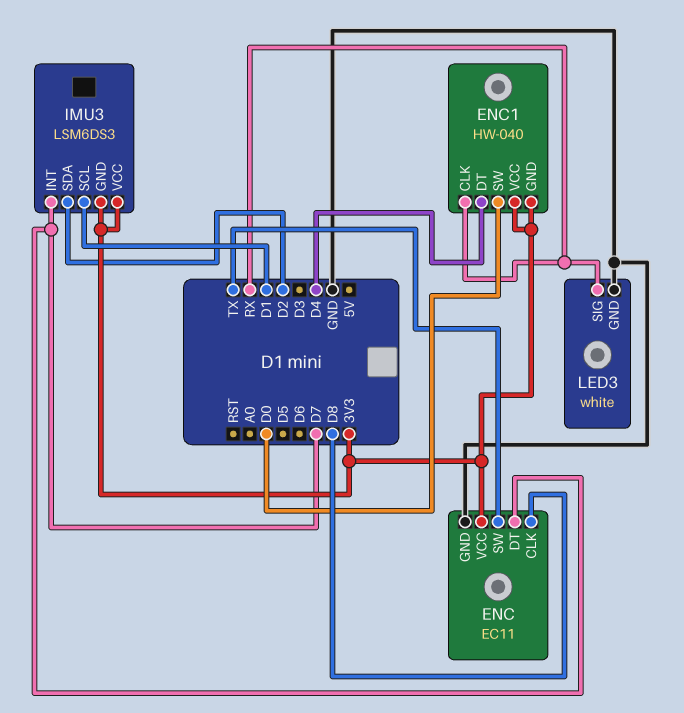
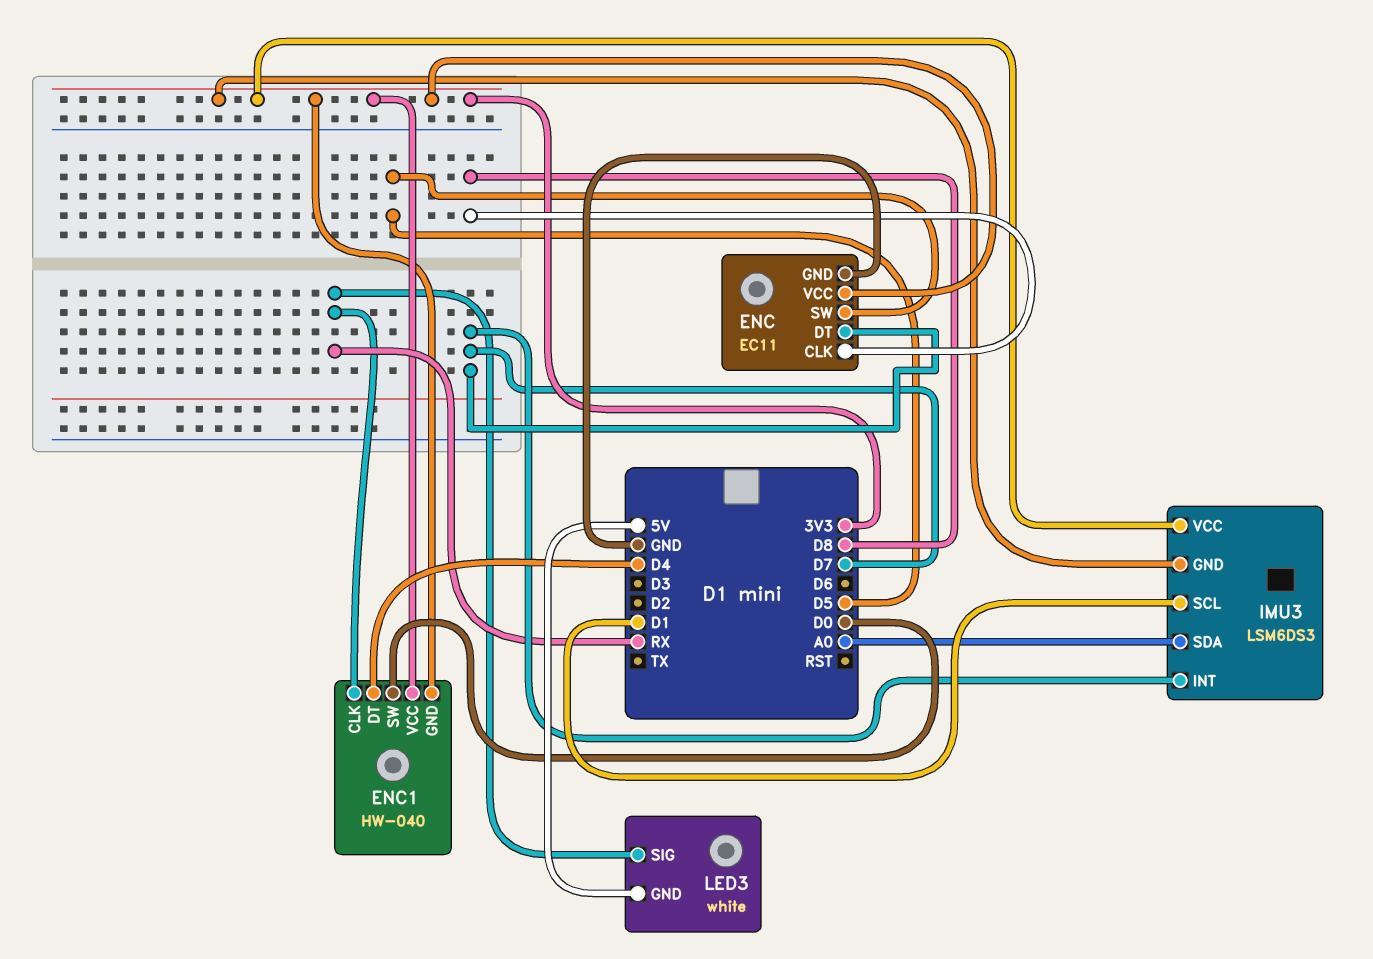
ENC pin SW: TX -> D5
IMU3 pin SDA: D2 -> A0
LED3 pin GND: GND -> 5V

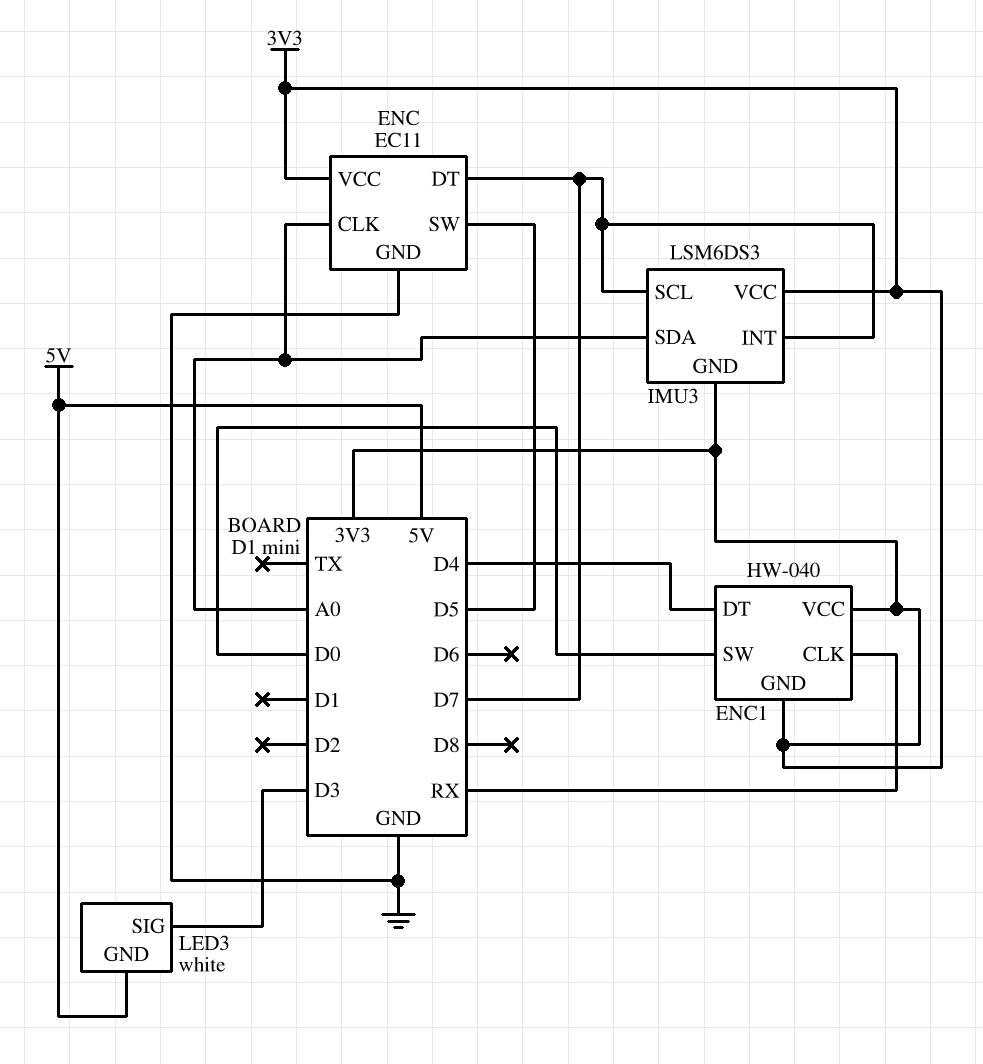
ENC pin CLK: D8 -> A0
IMU3 pin SCL: D1 -> D7
LED3 pin SIG: RX -> D3

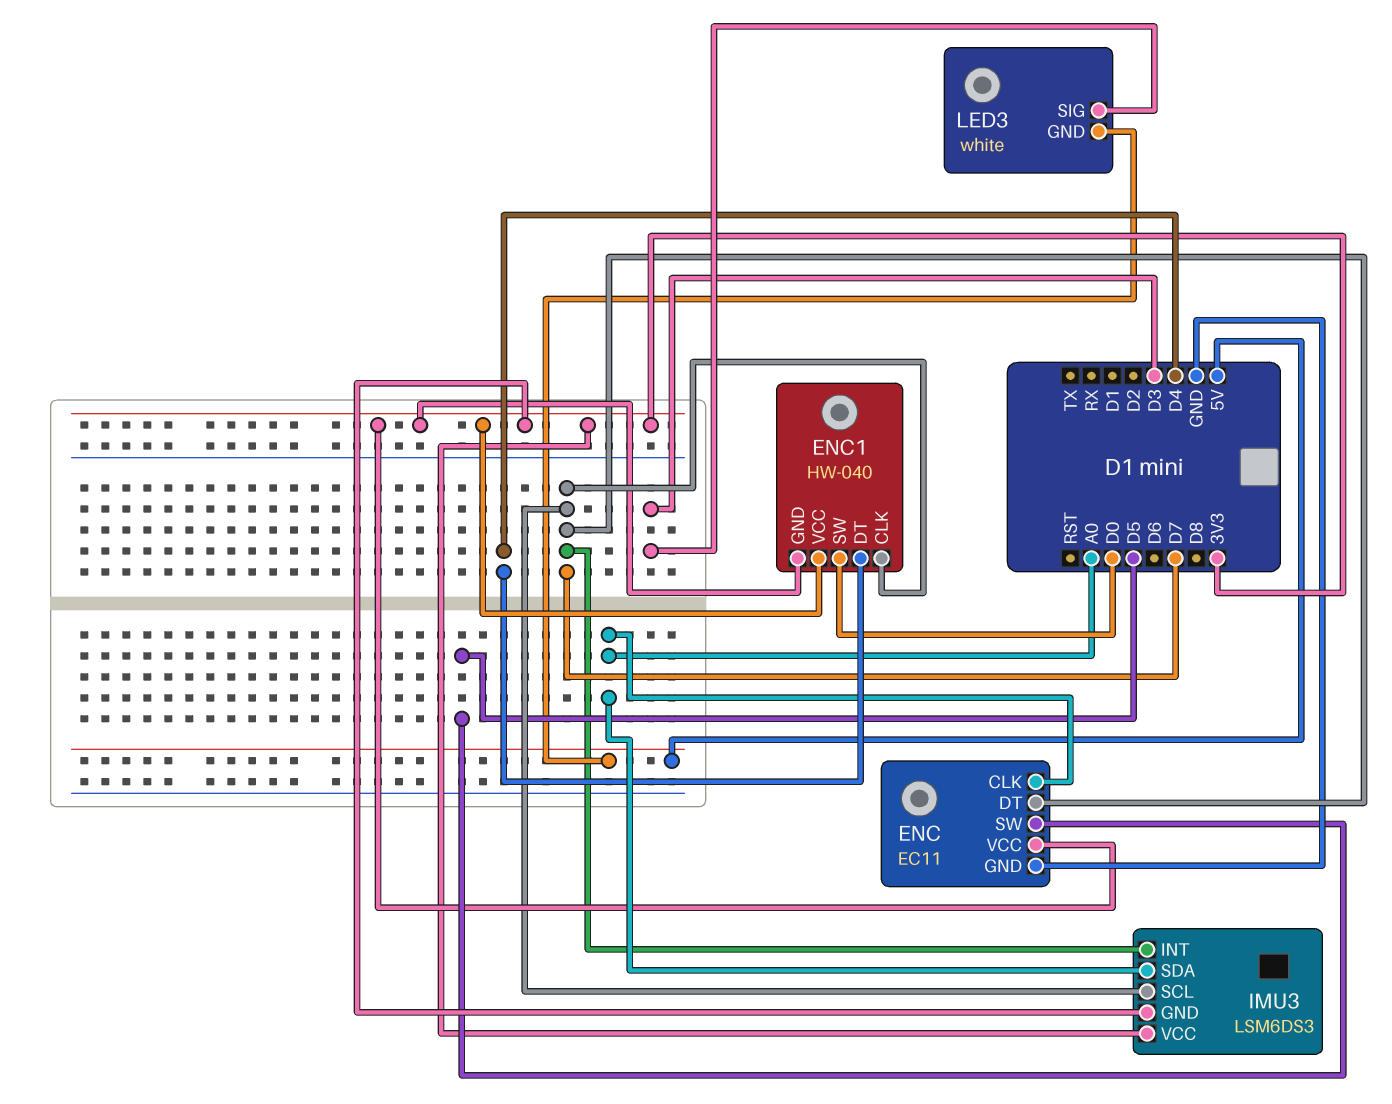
ENC1 pin CLK: RX -> D7

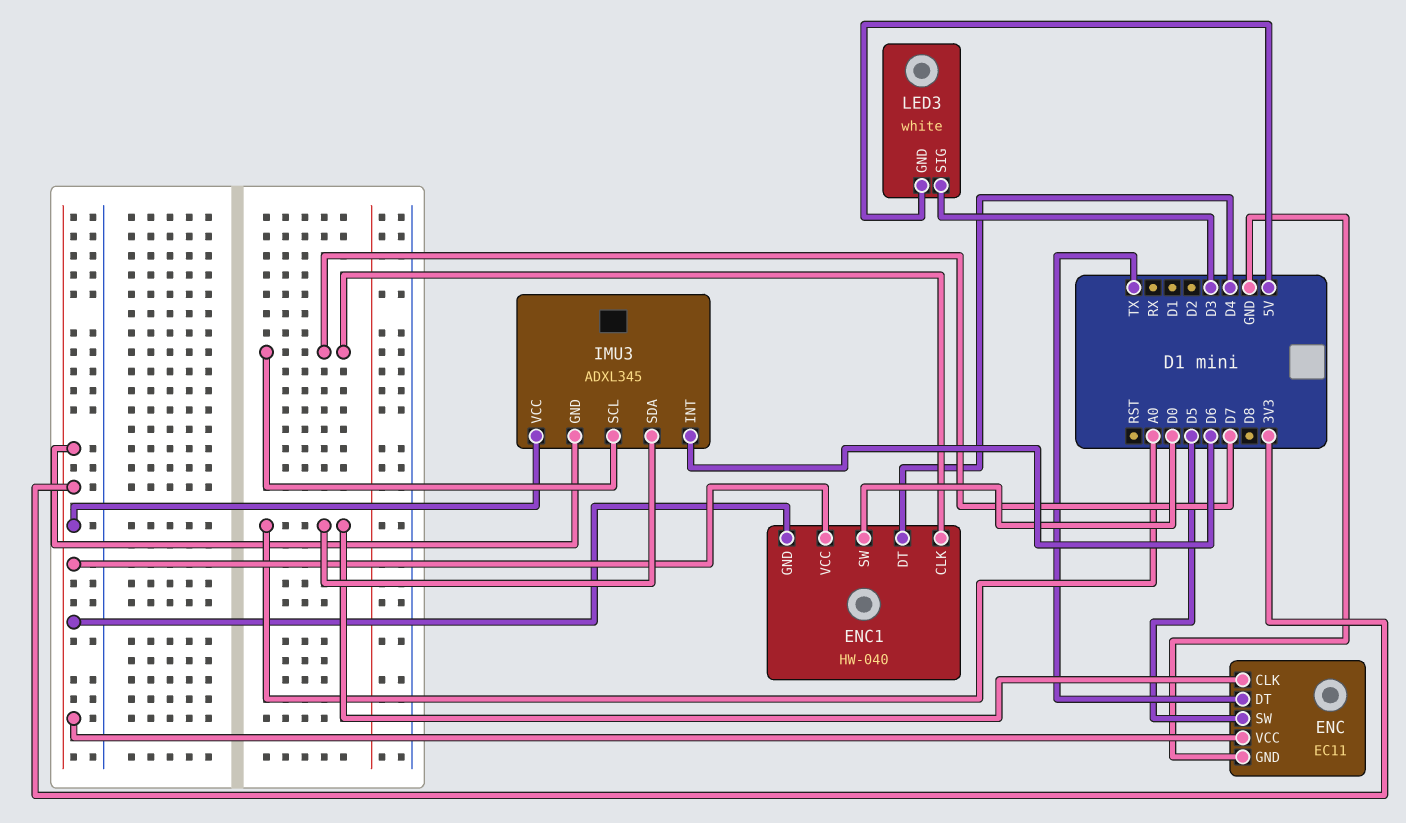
ENC pin DT: D7 -> TX
IMU3: LSM6DS3 -> ADXL345
IMU3 pin INT: D7 -> D6

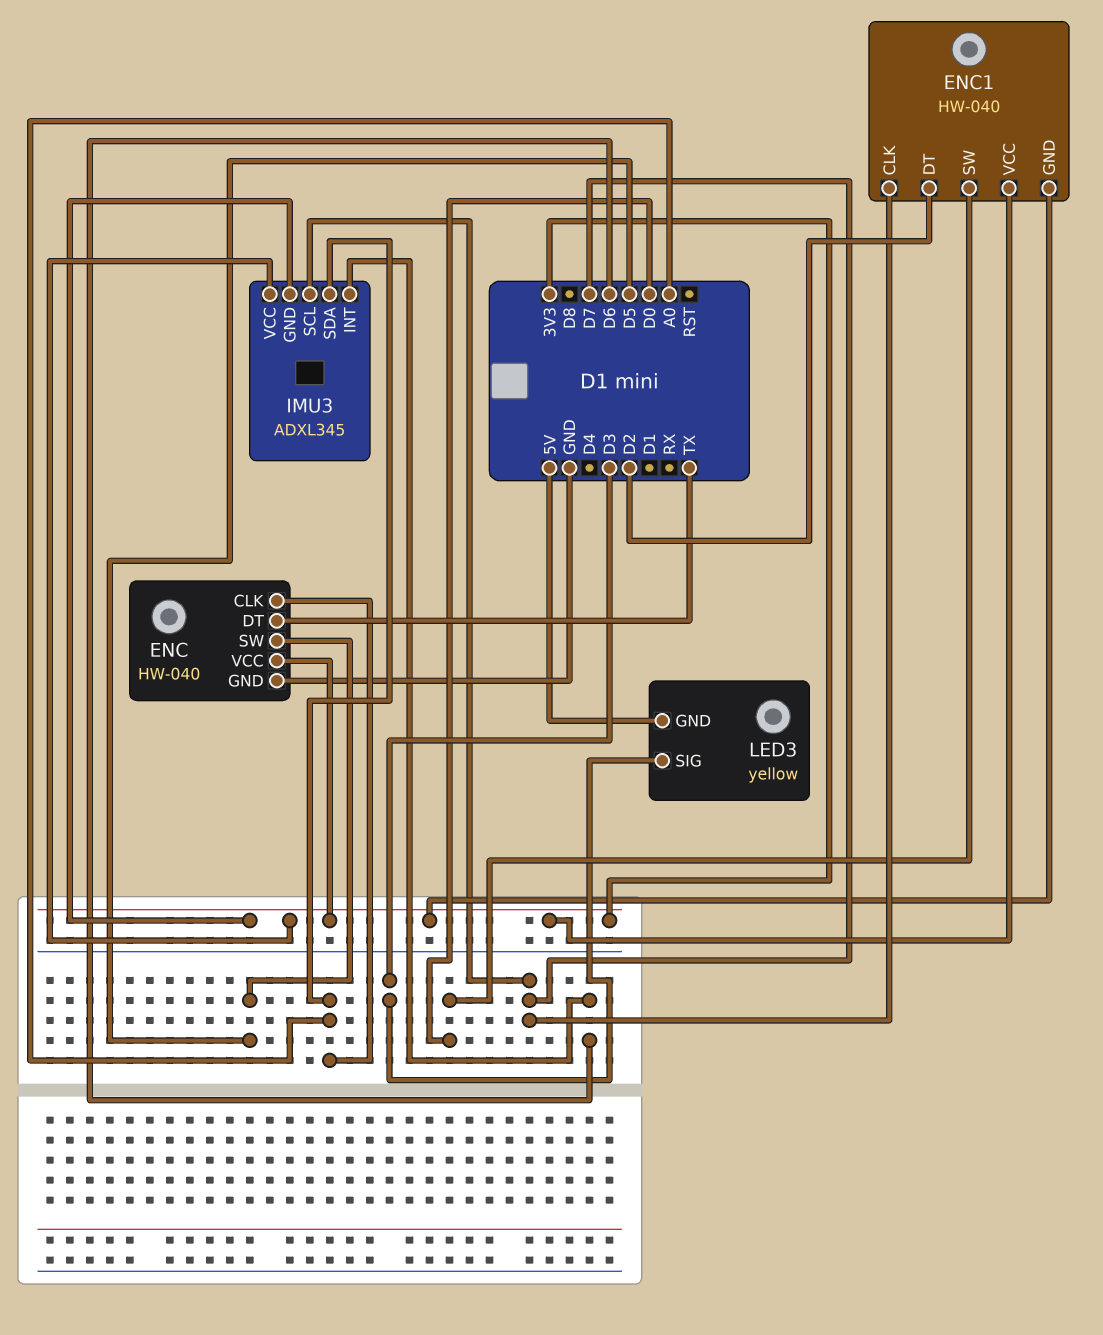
ENC: EC11 -> HW-040
ENC1 pin DT: D4 -> D2
LED3: white -> yellow

